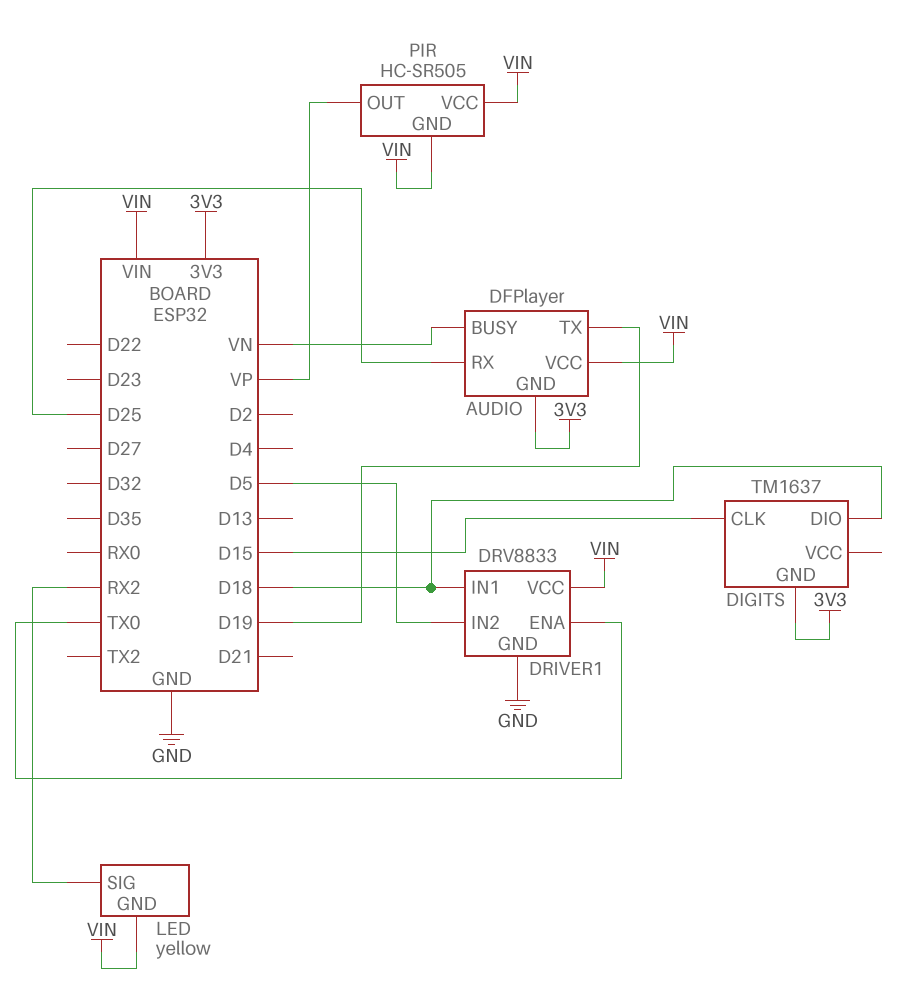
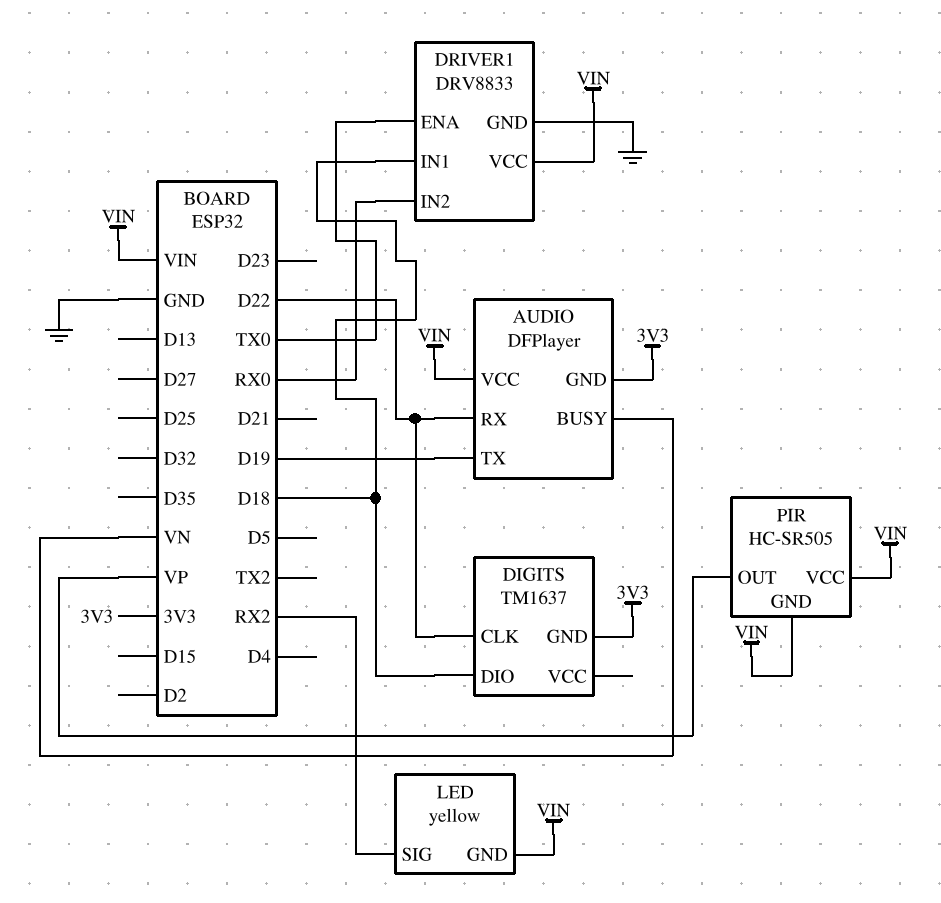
AUDIO pin RX: D25 -> D22
DIGITS pin CLK: D15 -> D22
DRIVER1 pin IN2: D5 -> RX0

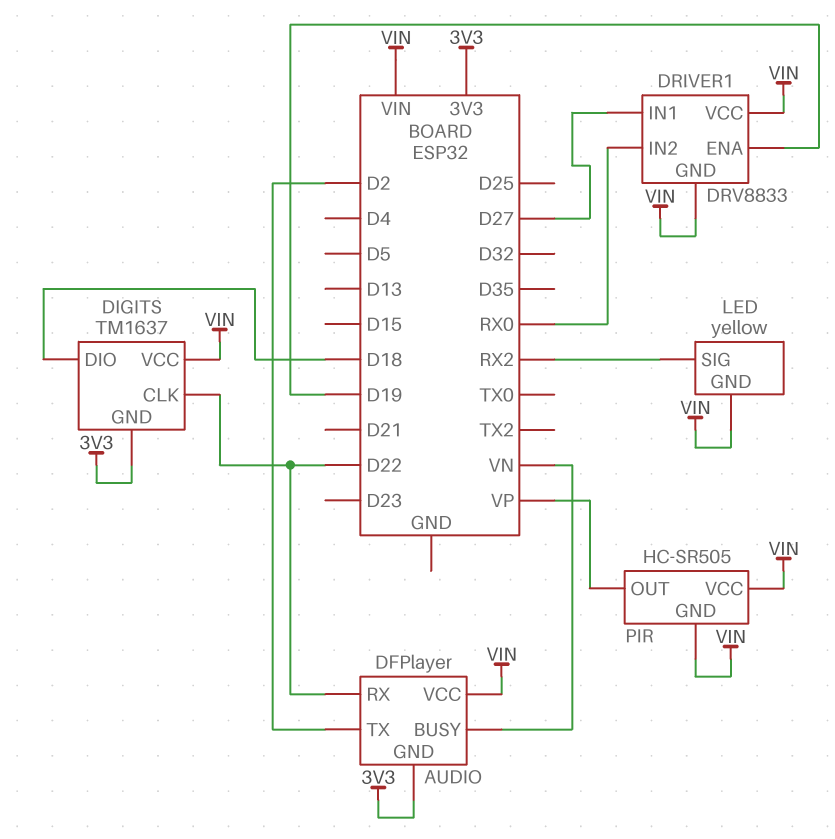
AUDIO pin TX: D19 -> D2
DIGITS pin VCC: none -> VIN
DRIVER1 pin ENA: TX0 -> D19
DRIVER1 pin GND: GND -> VIN
DRIVER1 pin IN1: D18 -> D27

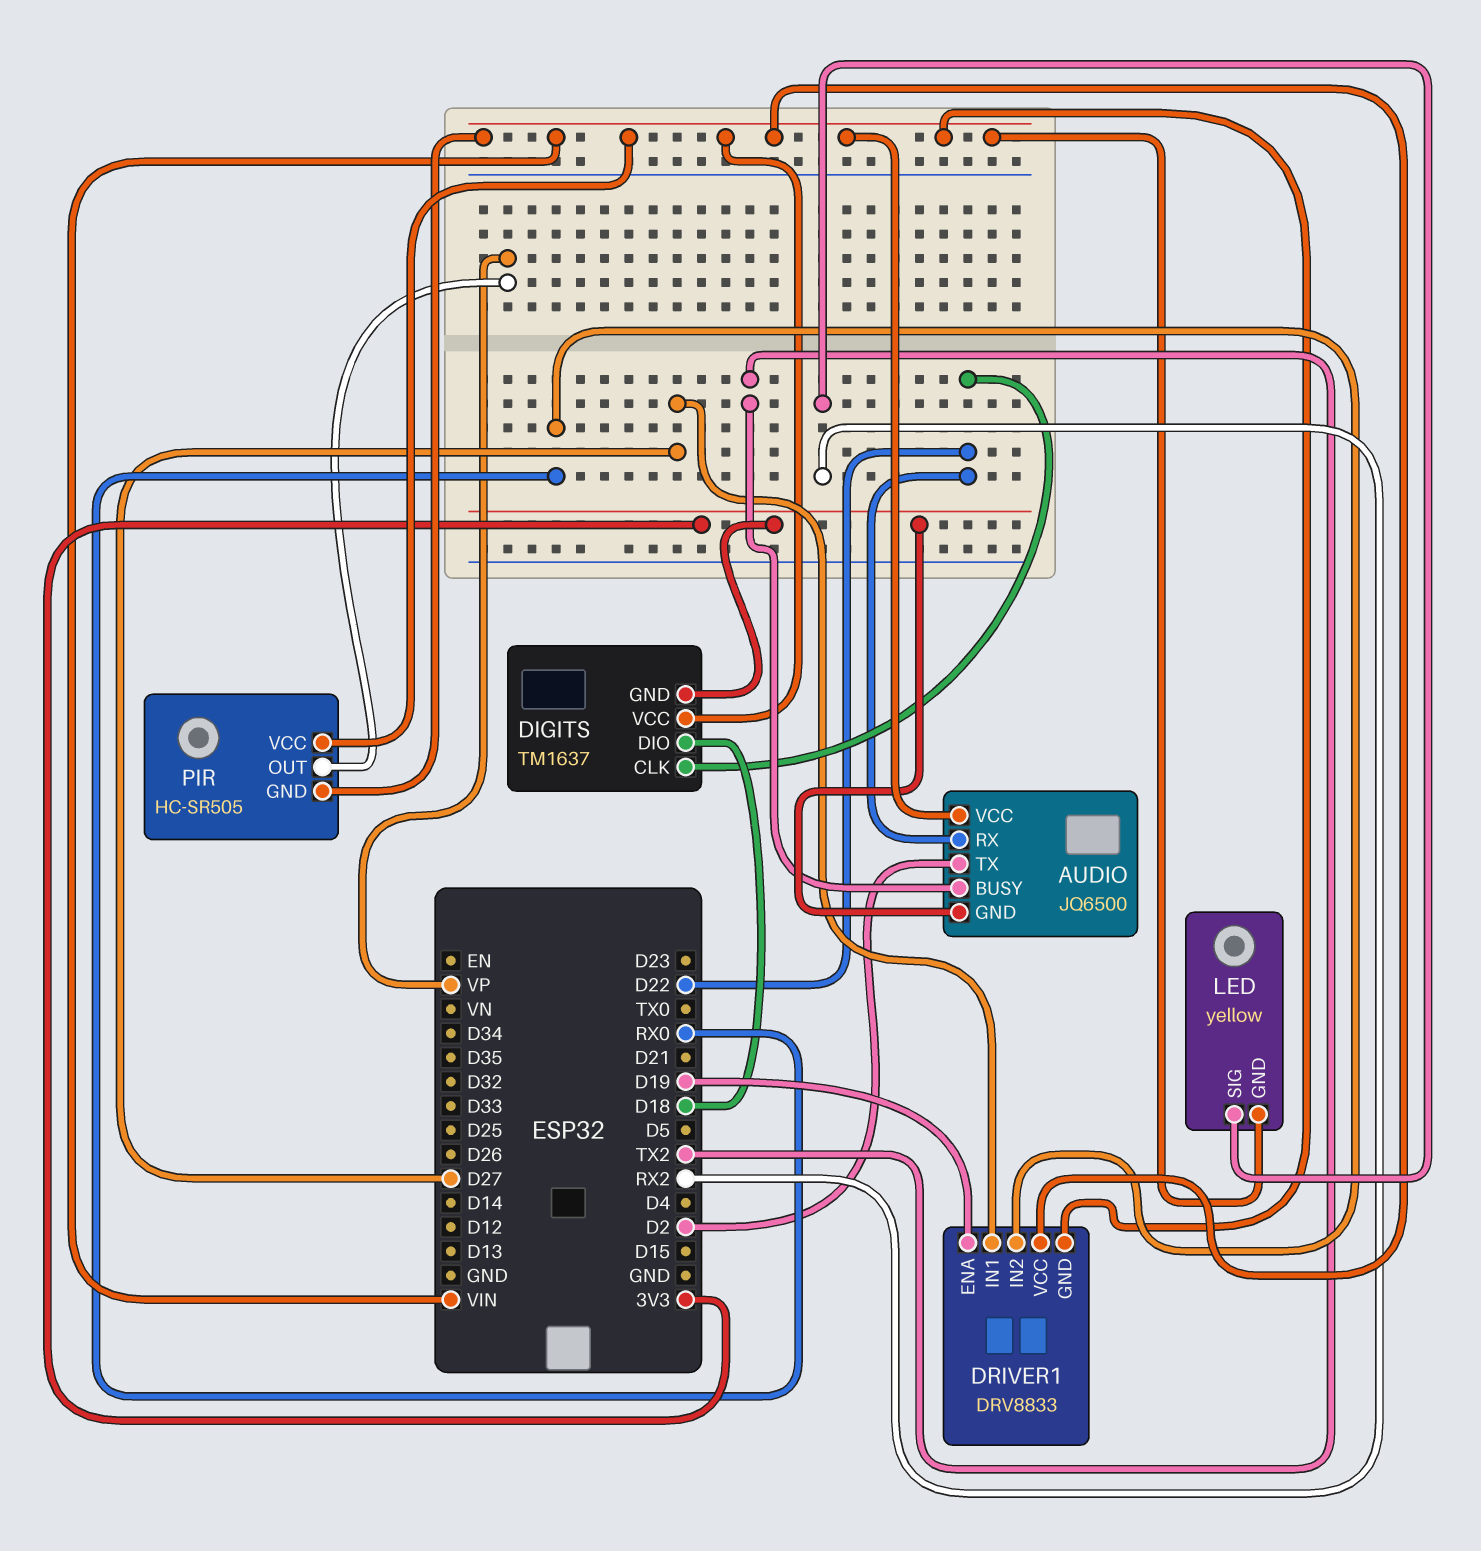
AUDIO: DFPlayer -> JQ6500
AUDIO pin BUSY: VN -> TX2

